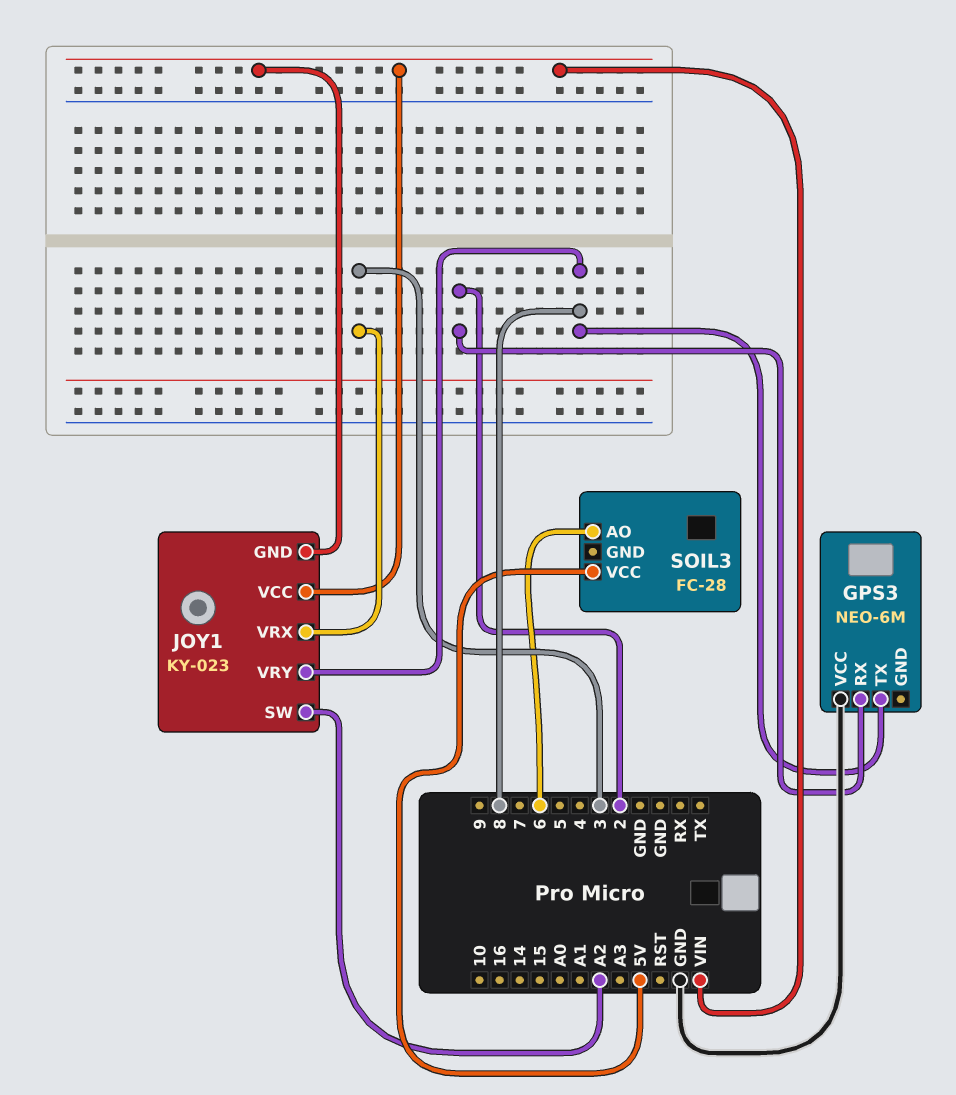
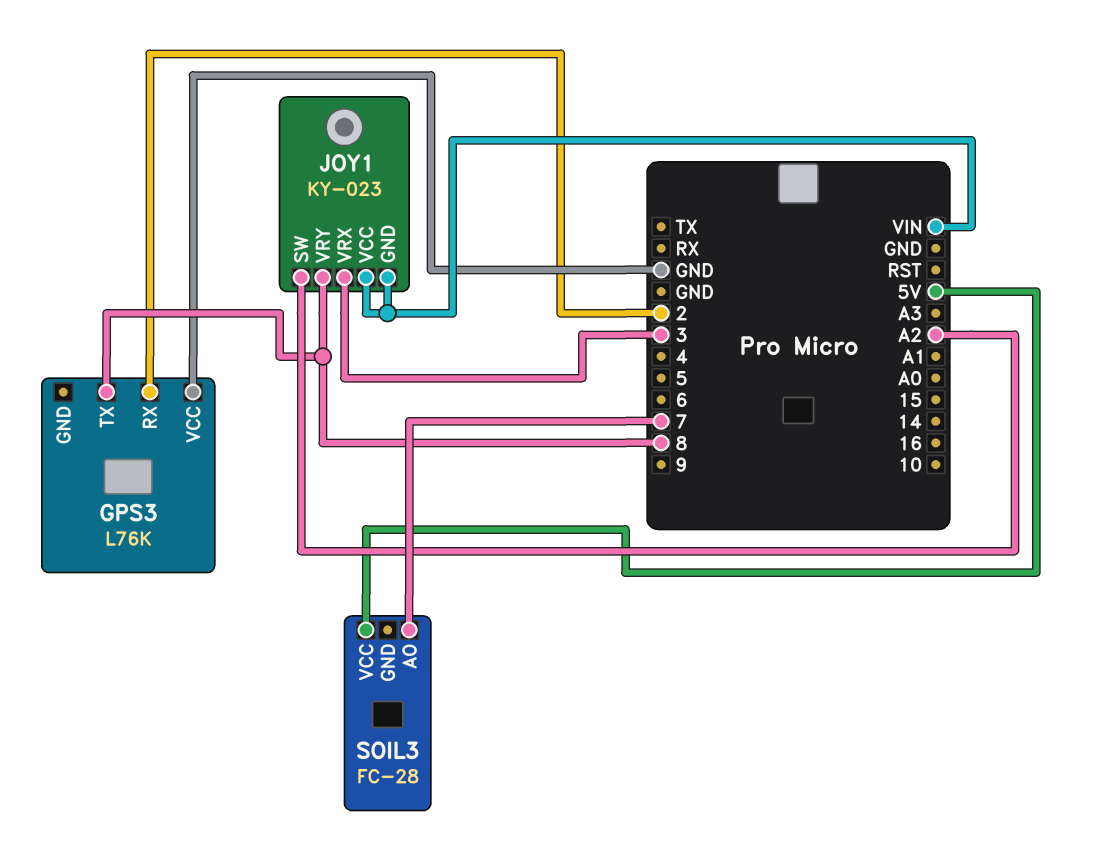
GPS3: NEO-6M -> L76K
SOIL3 pin AO: 6 -> 7

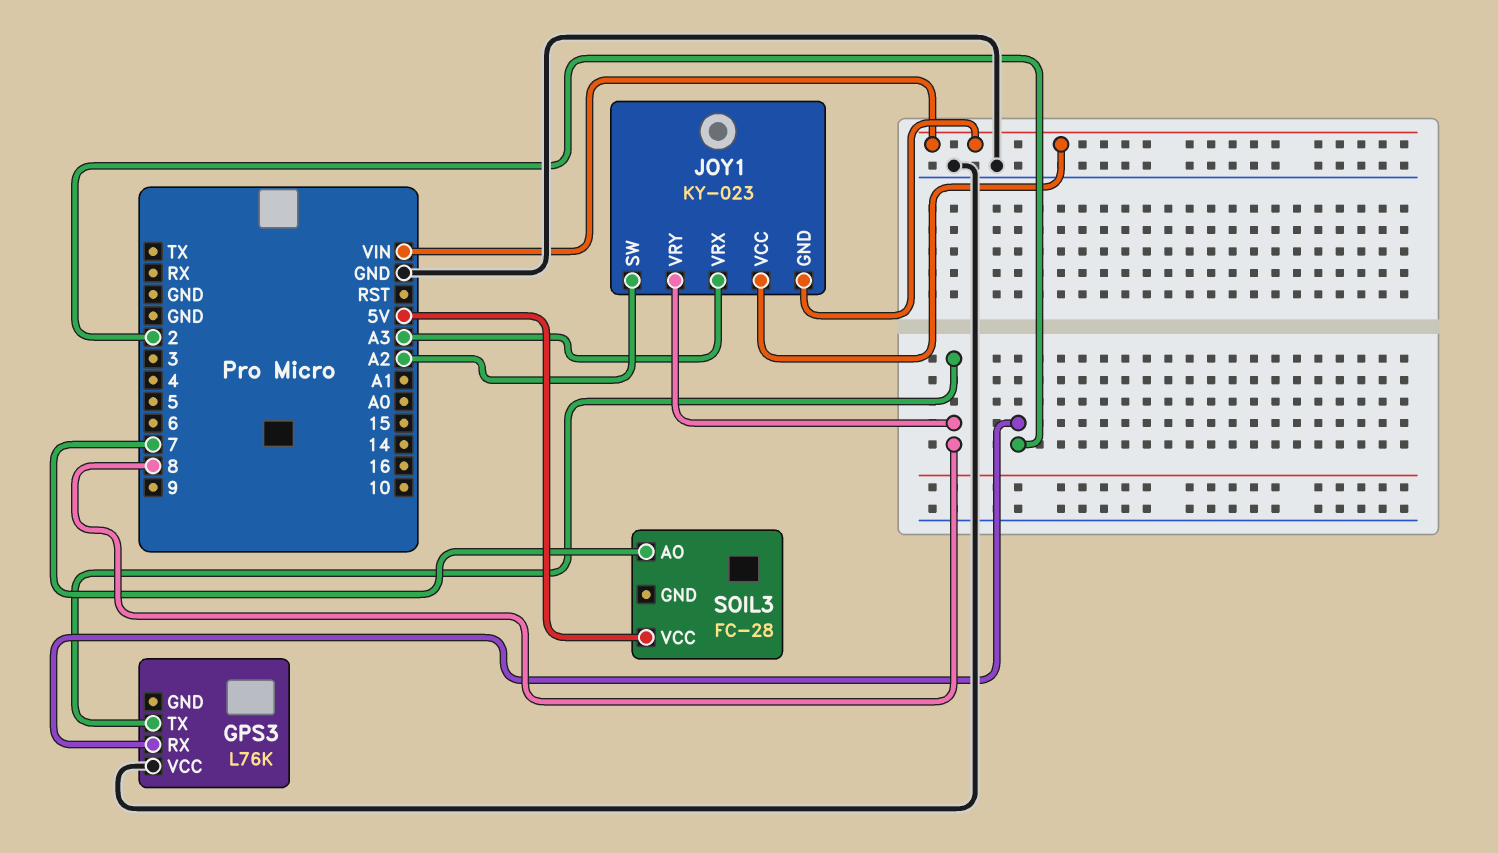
JOY1 pin VRX: 3 -> A3

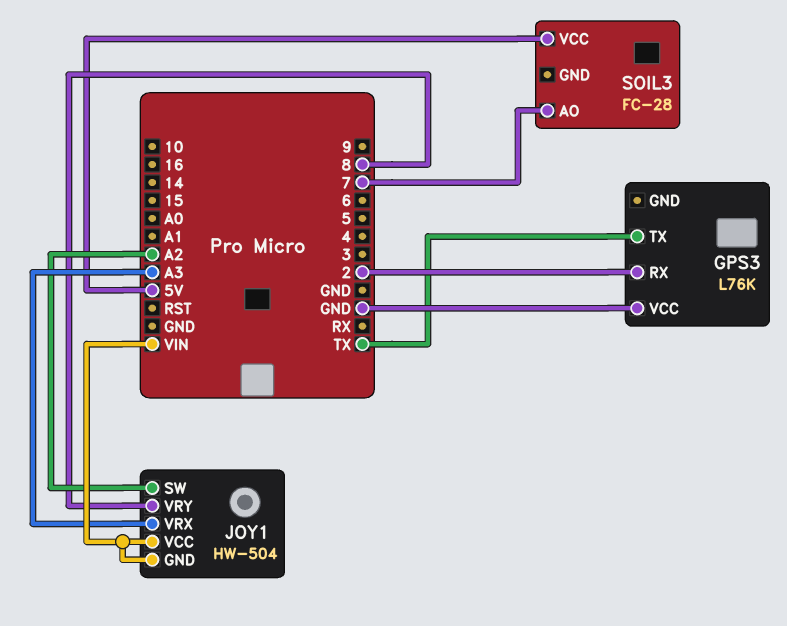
GPS3 pin TX: 8 -> TX
JOY1: KY-023 -> HW-504

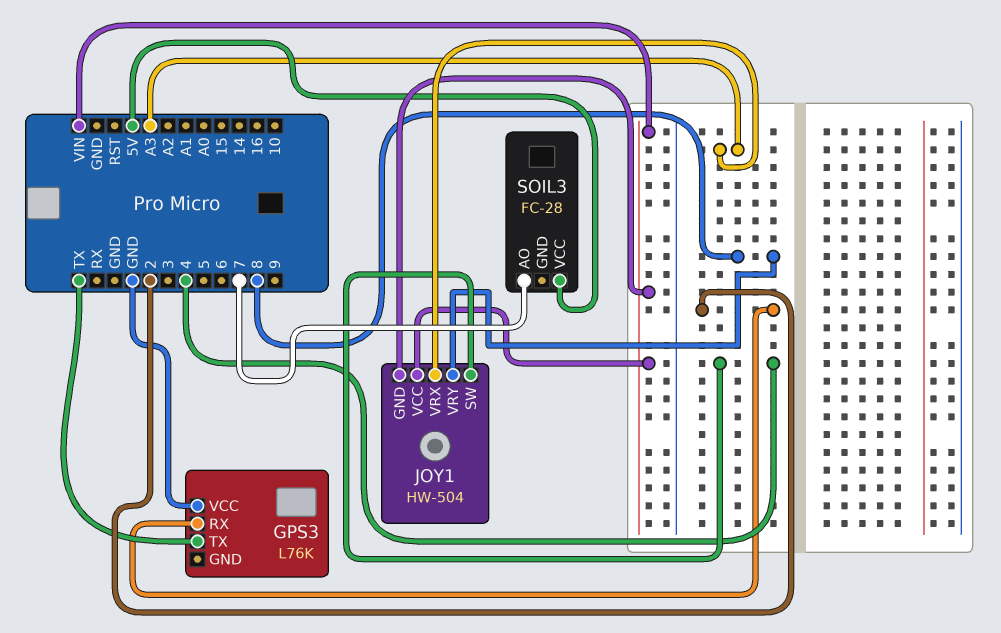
JOY1 pin SW: A2 -> 4

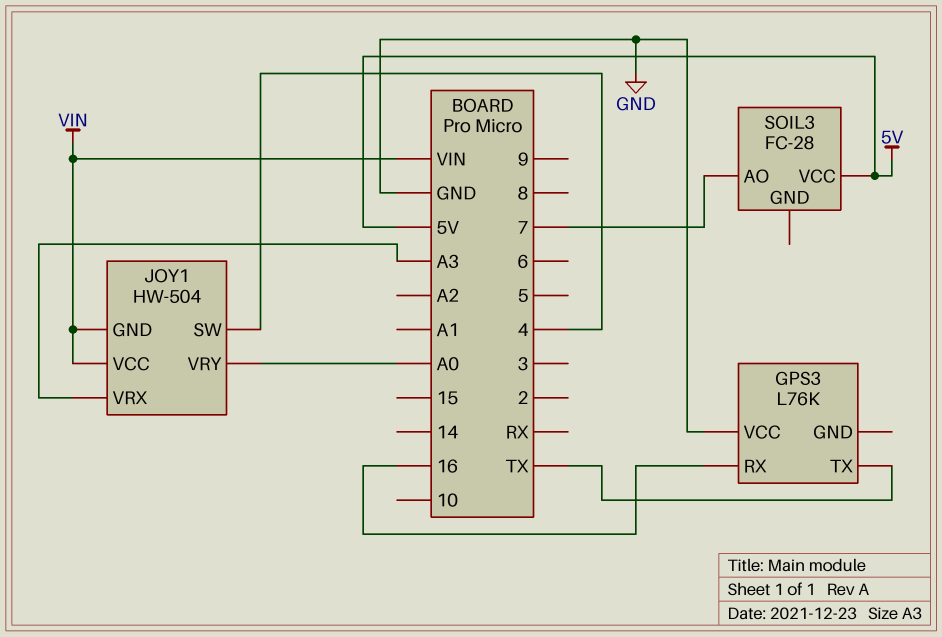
GPS3 pin RX: 2 -> 16
JOY1 pin VRY: 8 -> A0

